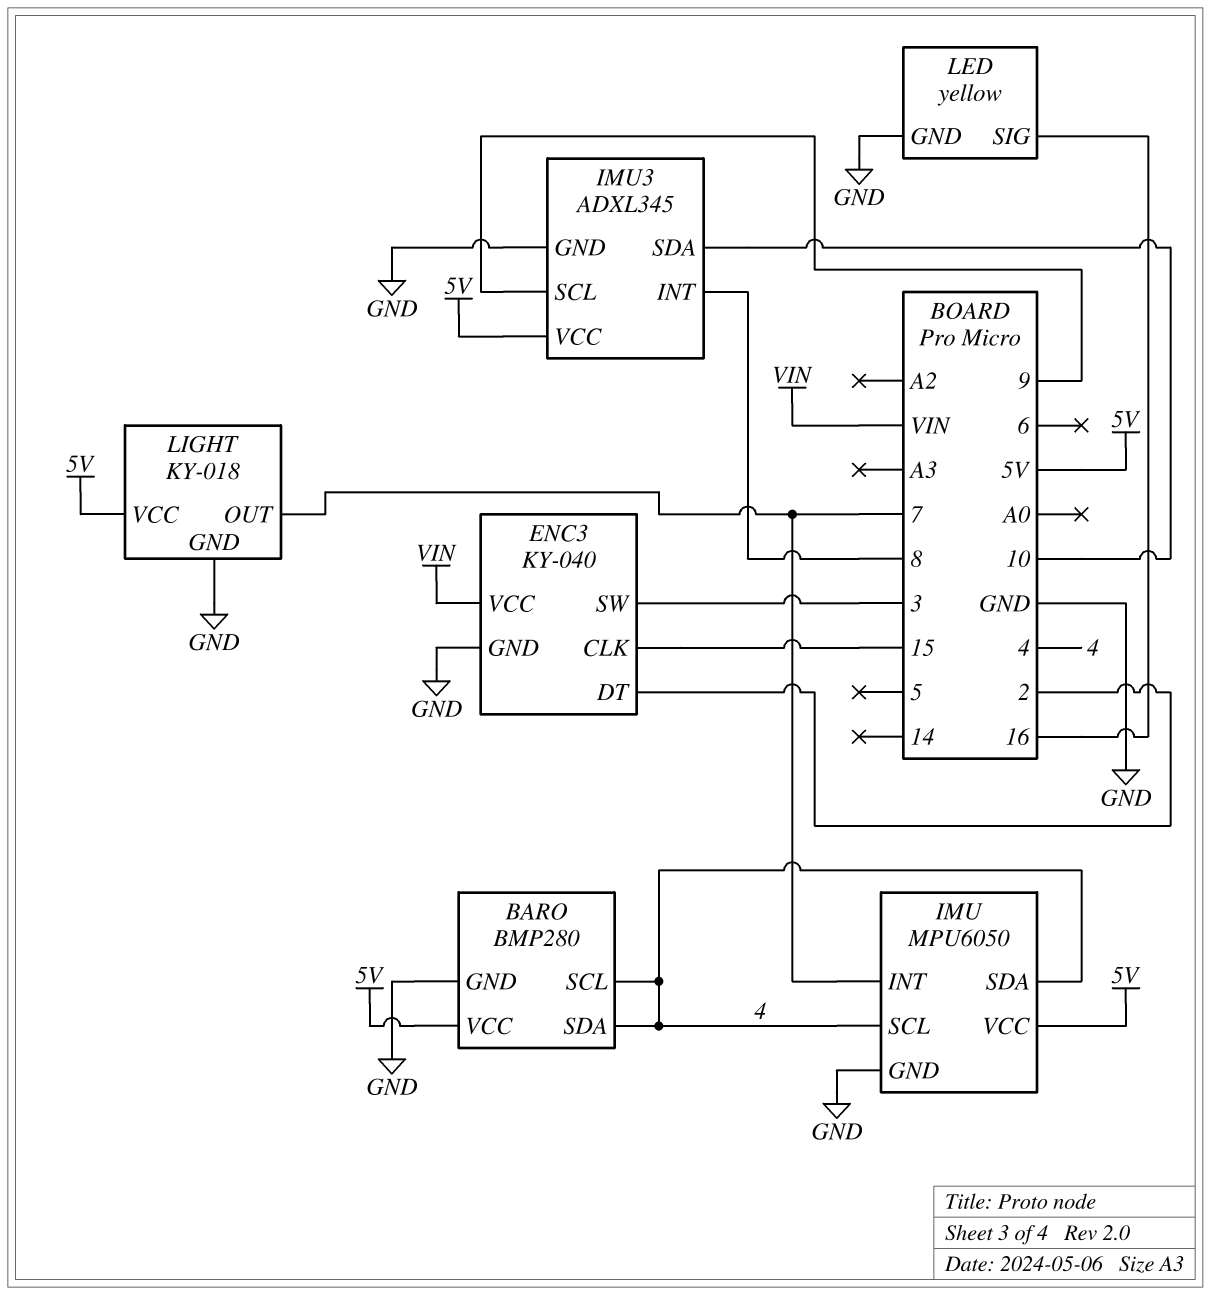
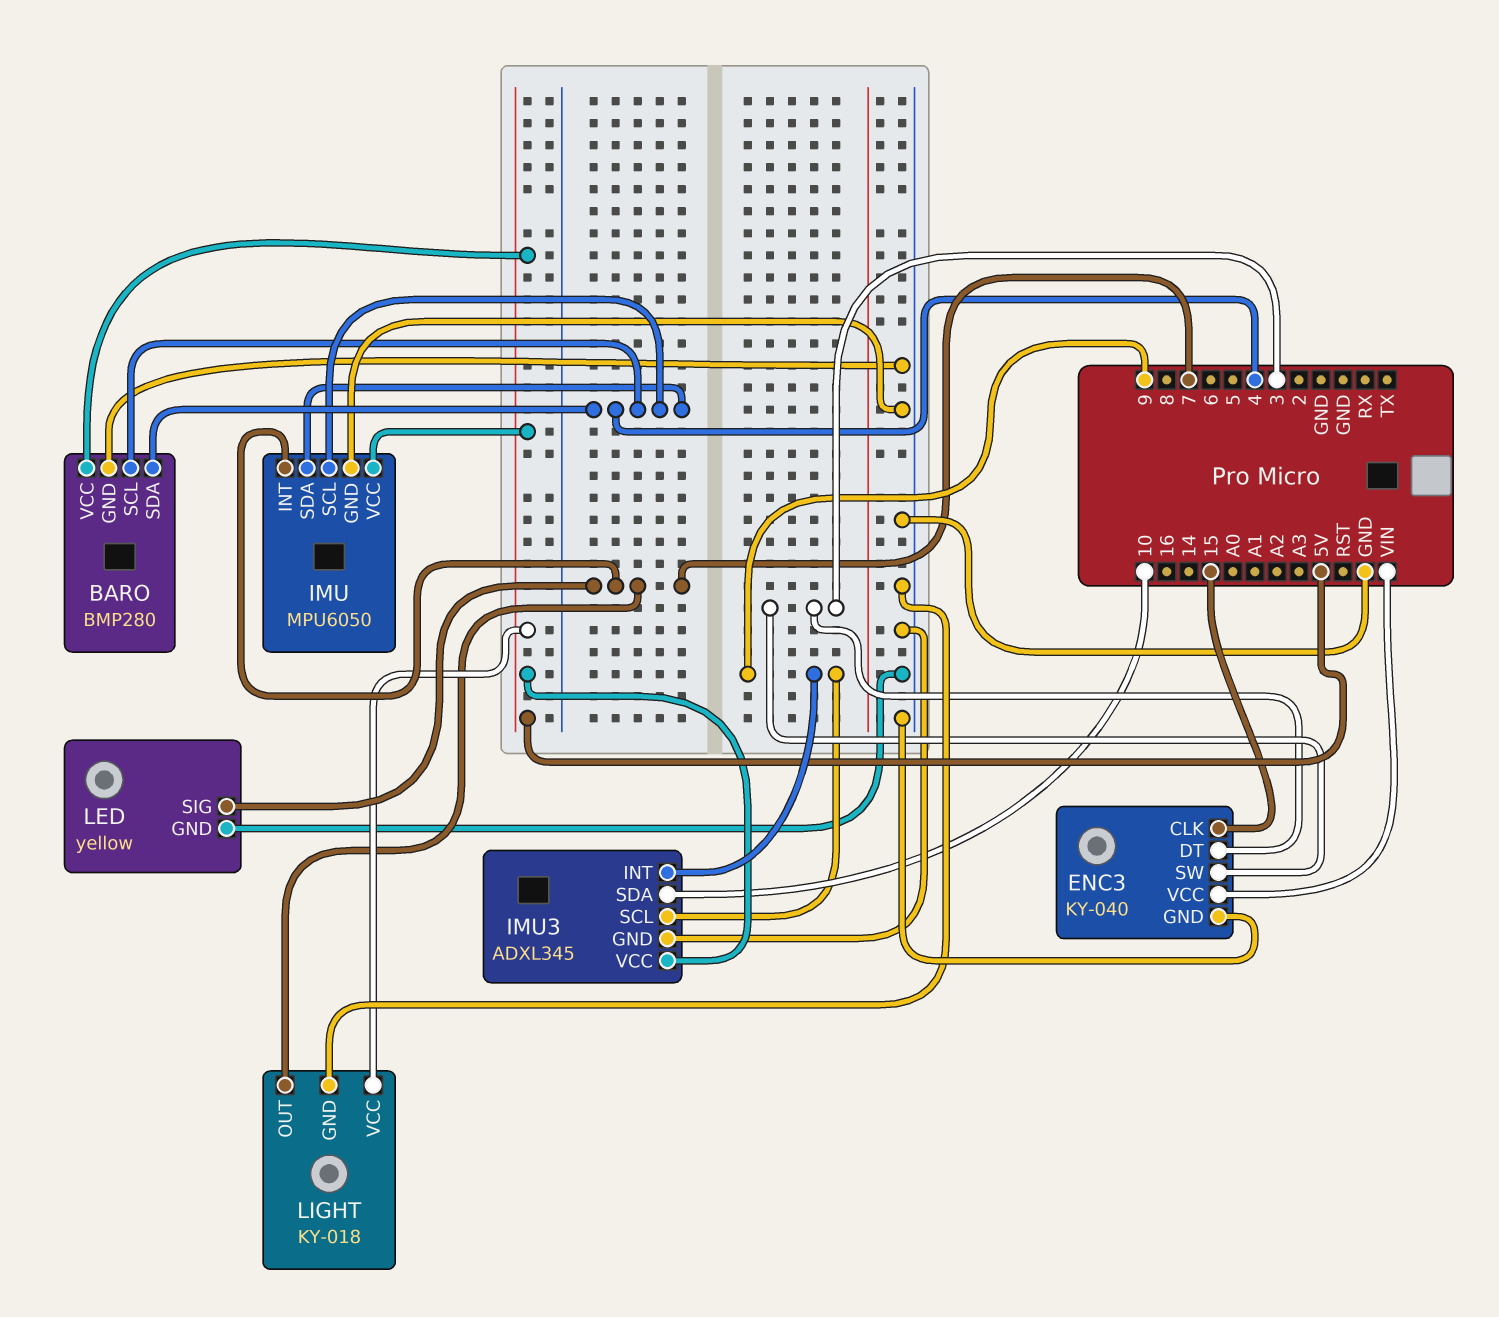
ENC3 pin DT: 2 -> 3
IMU3 pin INT: 8 -> 9
LED pin SIG: 16 -> 7

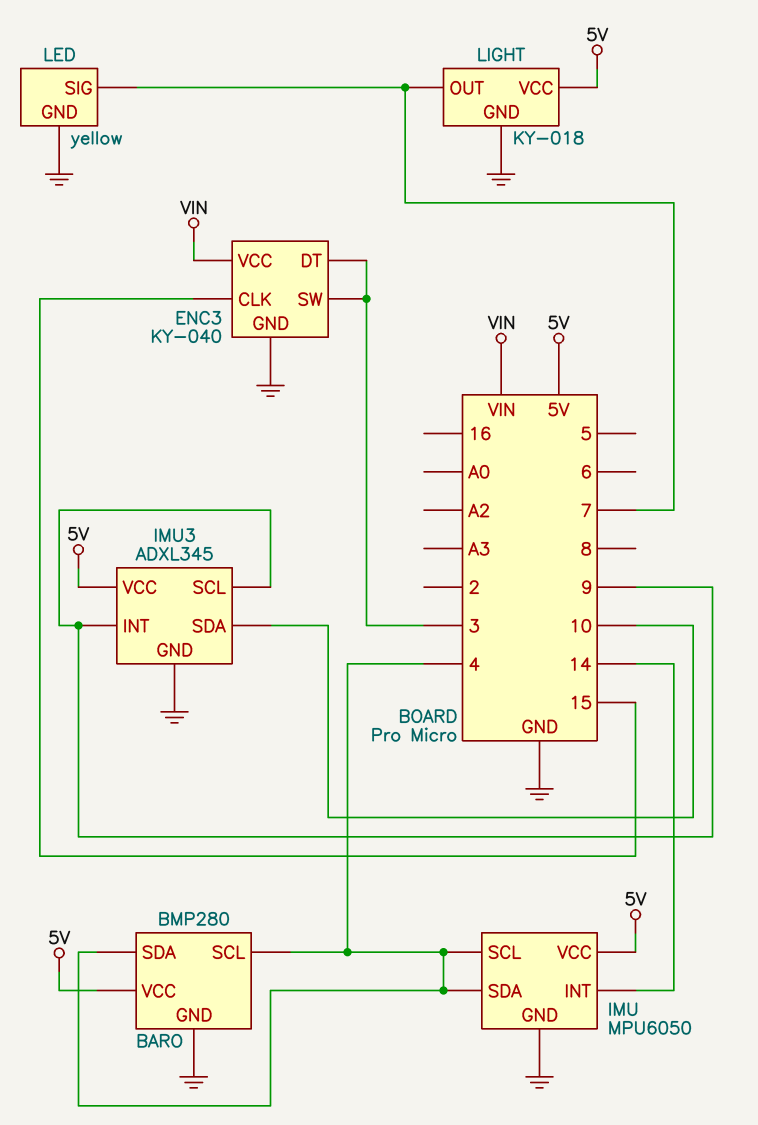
IMU pin INT: 7 -> 14

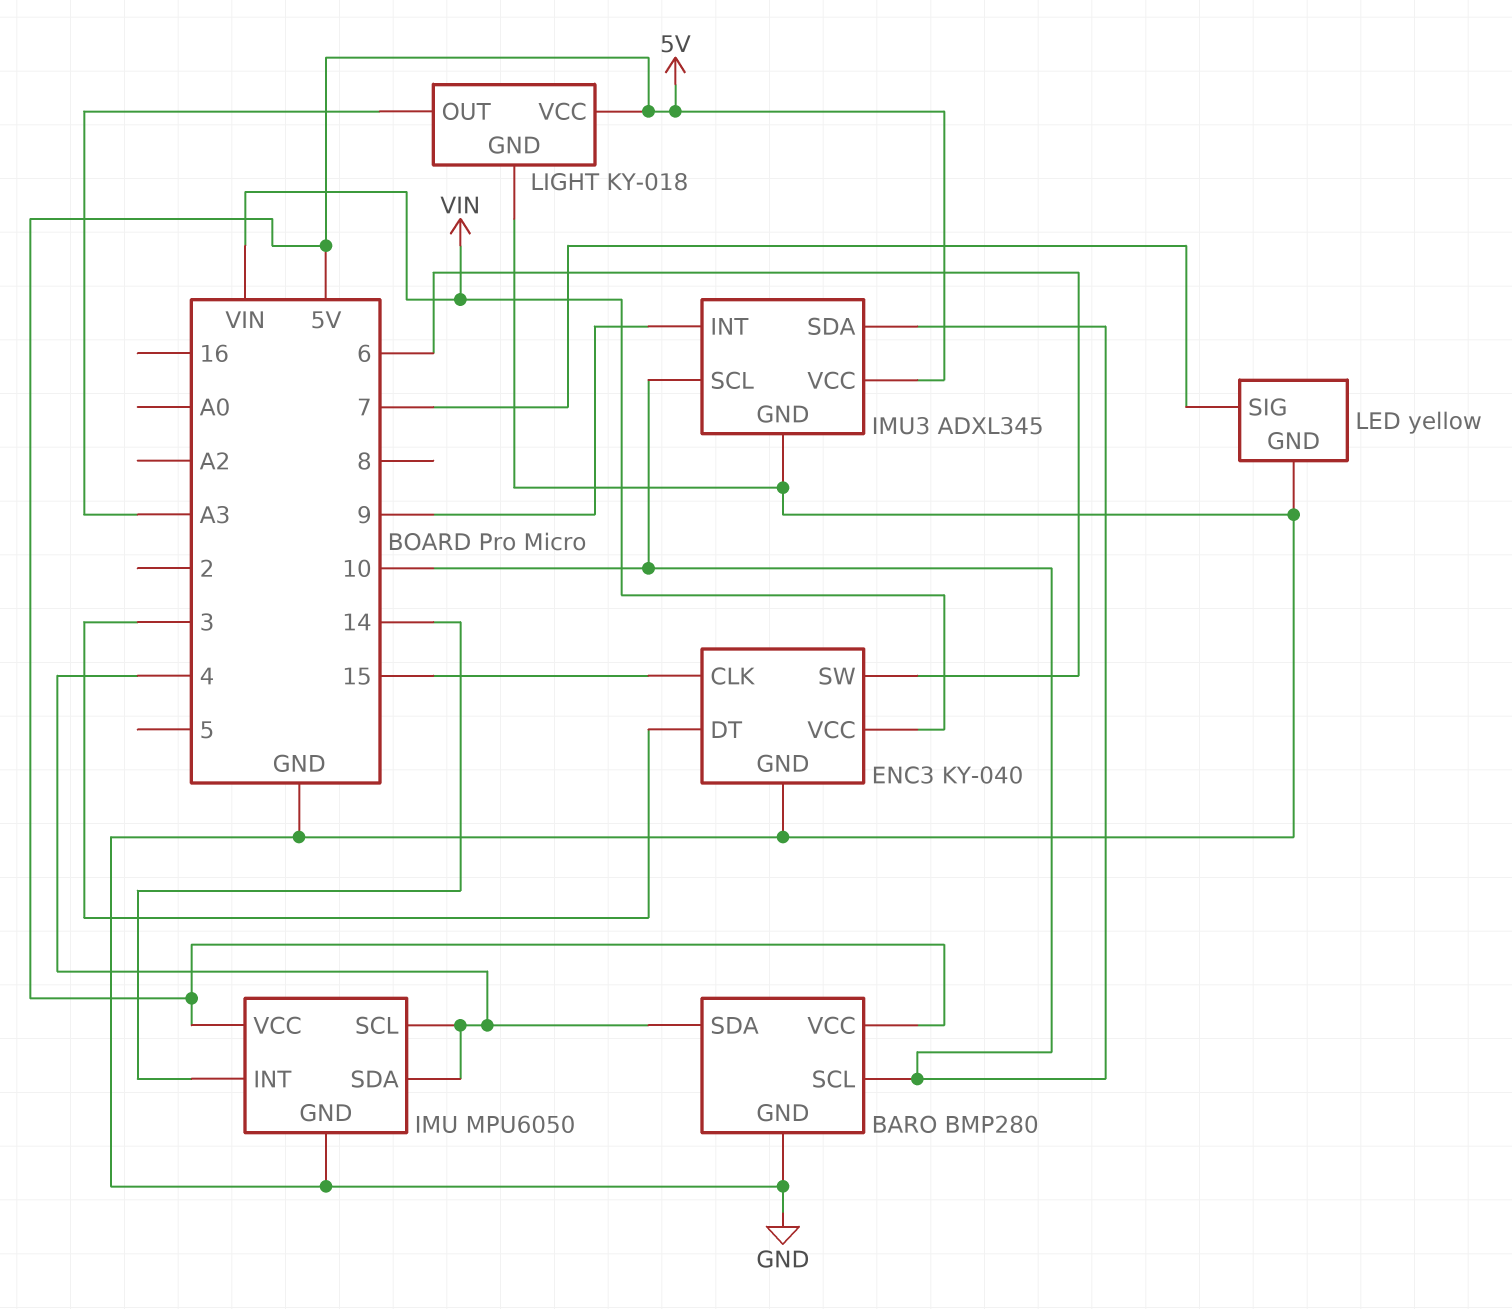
BARO pin SCL: 4 -> 10
ENC3 pin SW: 3 -> 6
IMU3 pin SCL: 9 -> 10
LIGHT pin OUT: 7 -> A3

